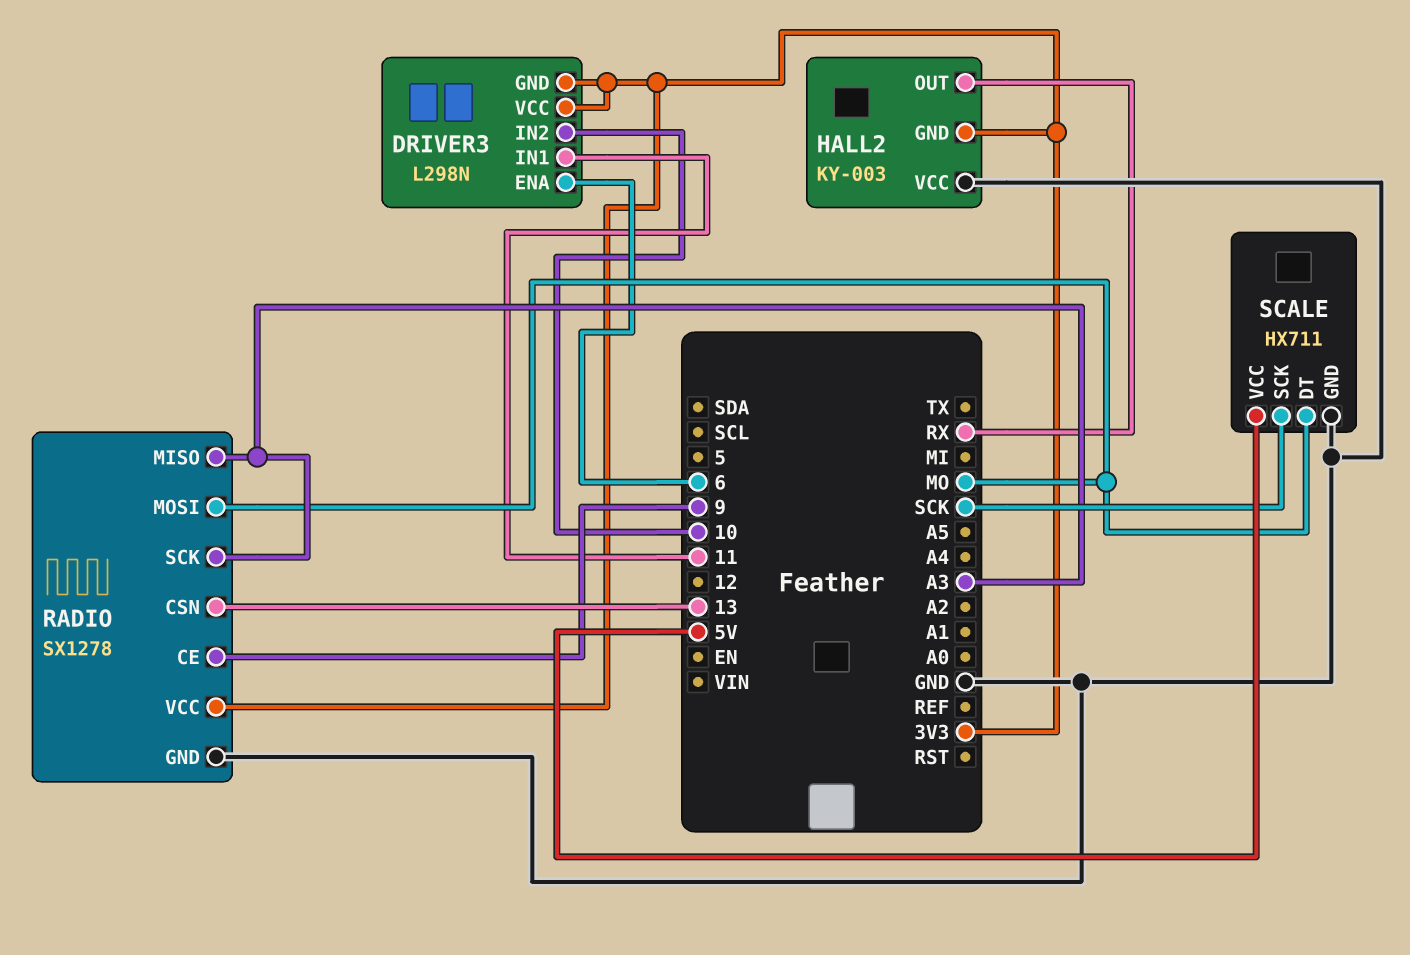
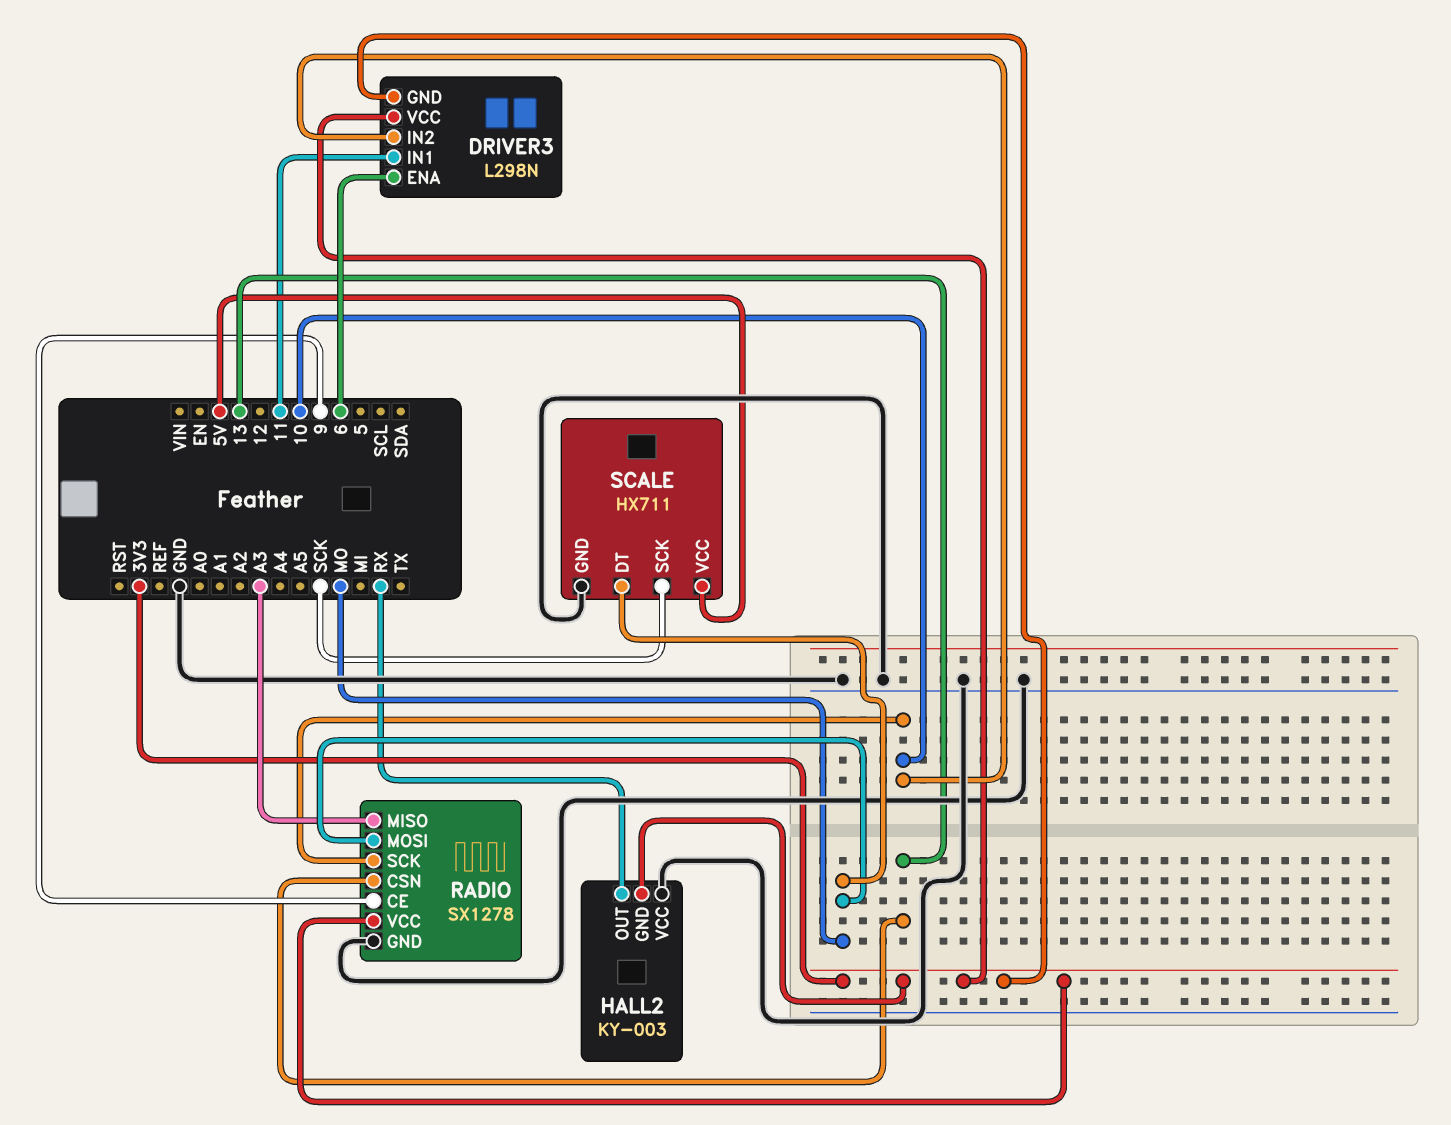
RADIO pin SCK: A3 -> 10

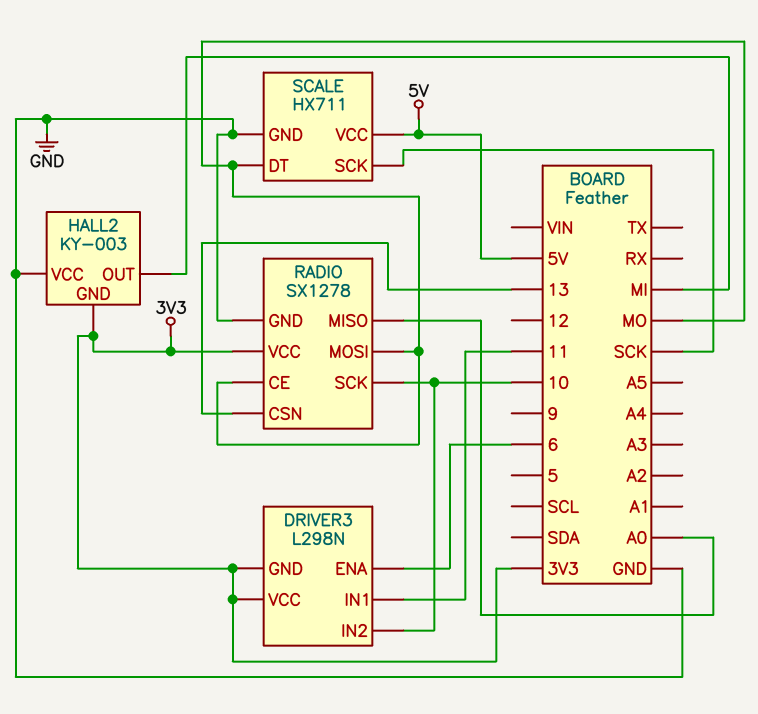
HALL2 pin OUT: RX -> MI
RADIO pin CE: 9 -> MO
RADIO pin MISO: A3 -> A0

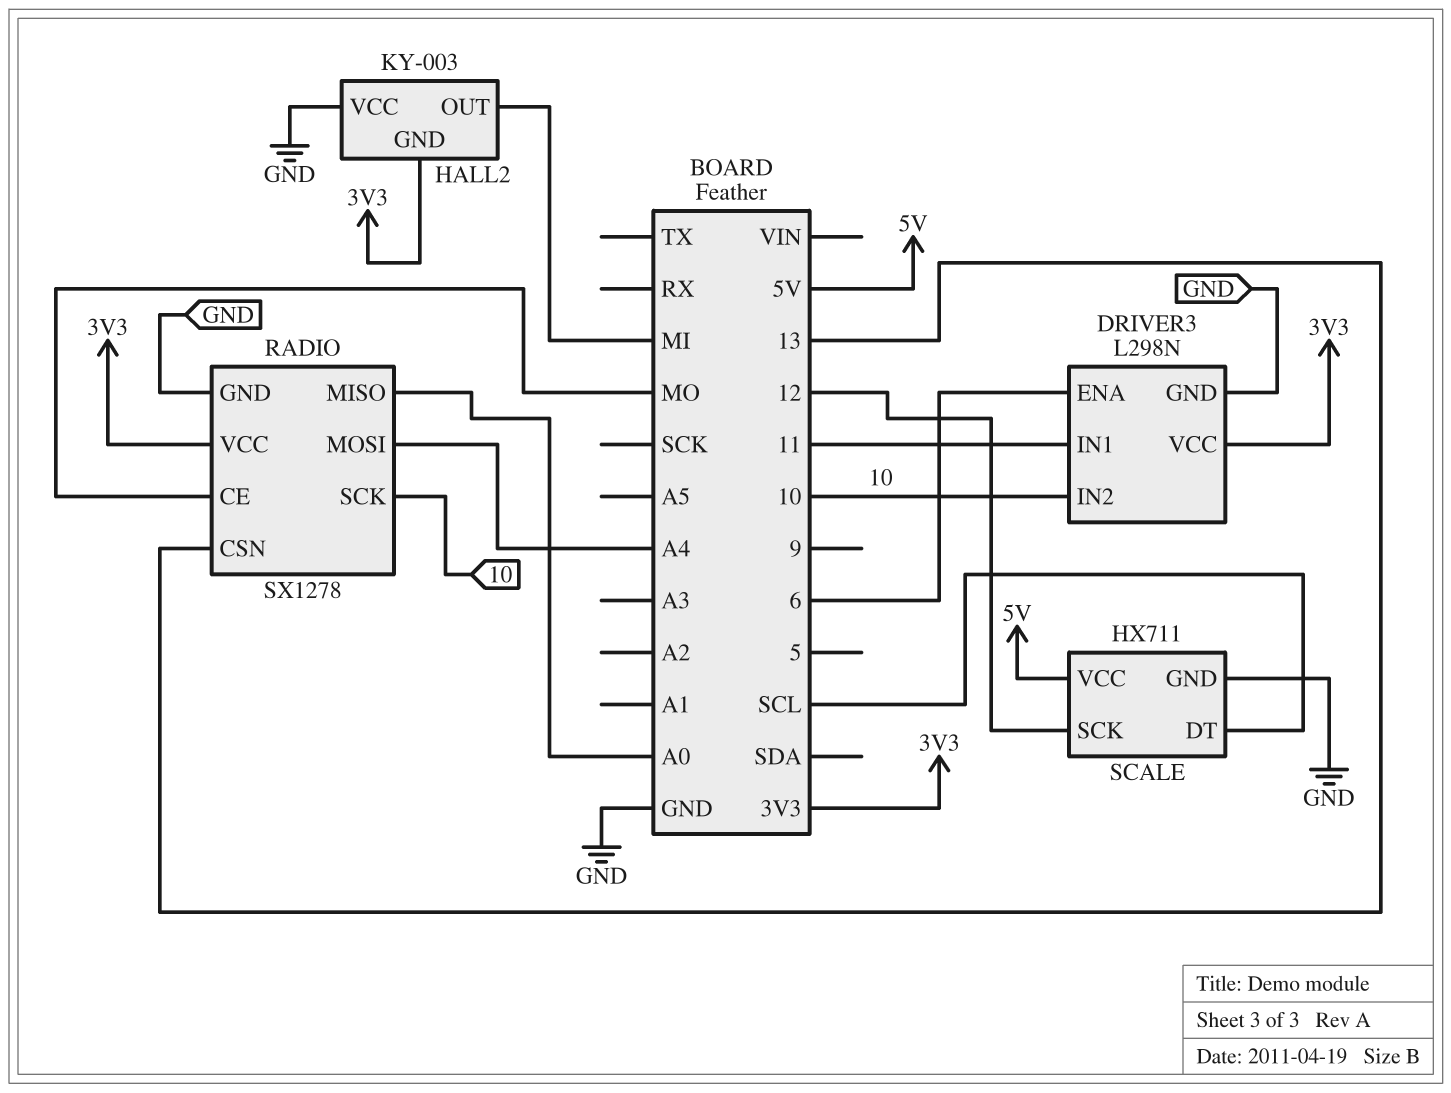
DRIVER3 pin GND: 3V3 -> GND
RADIO pin MOSI: MO -> A4
SCALE pin DT: MO -> SCL
SCALE pin SCK: SCK -> 12

